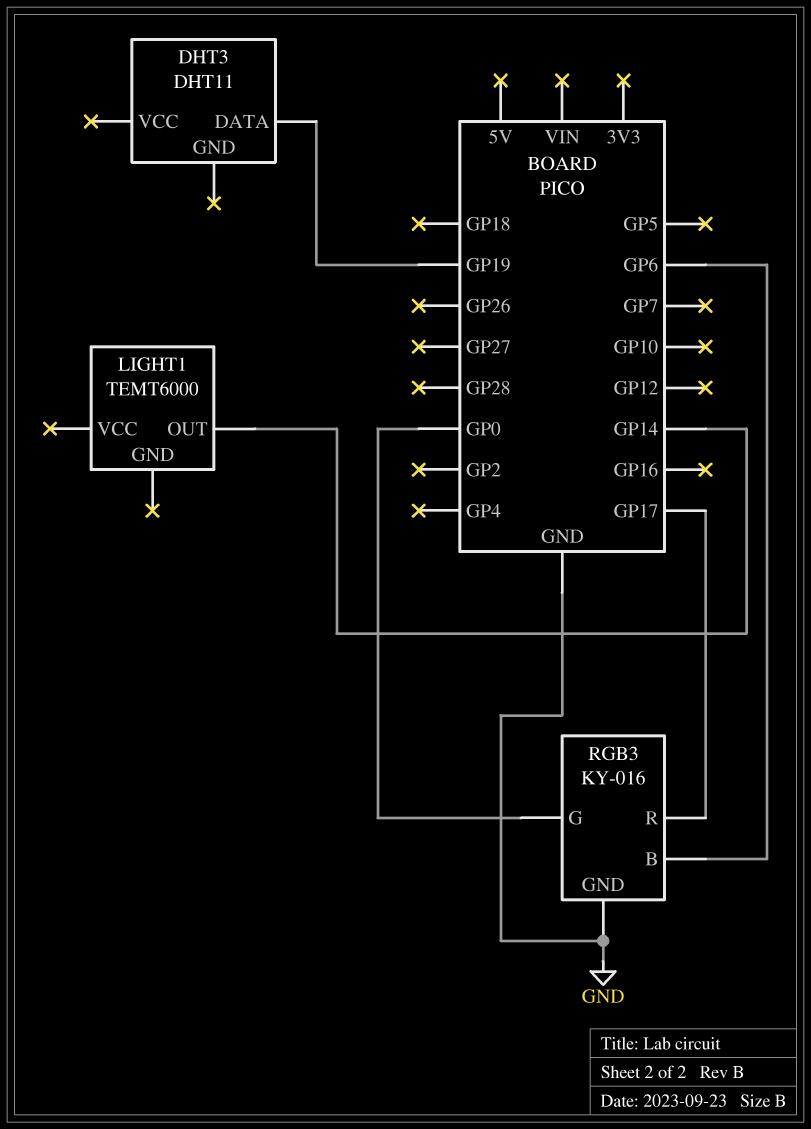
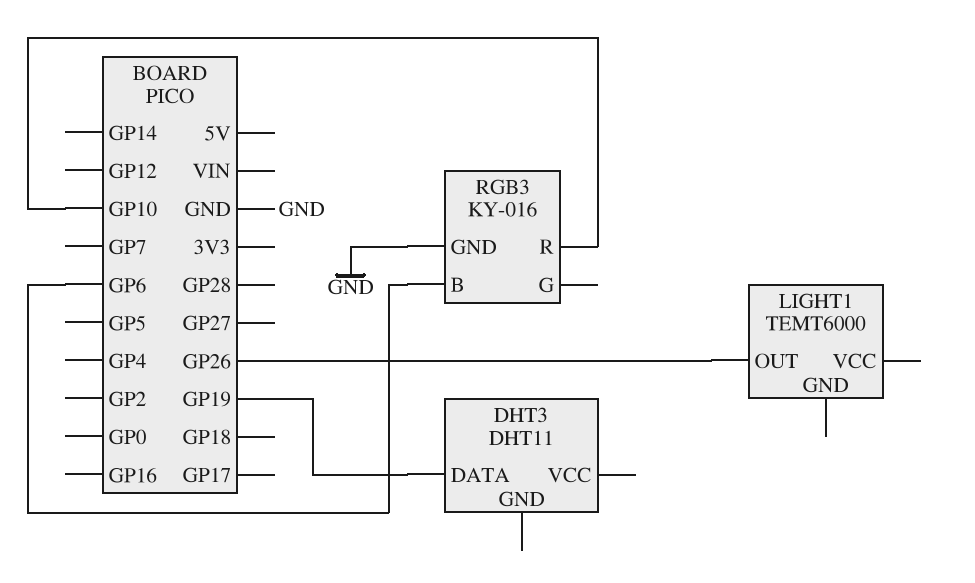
LIGHT1 pin OUT: GP14 -> GP26
RGB3 pin G: GP0 -> none
RGB3 pin R: GP17 -> GP10

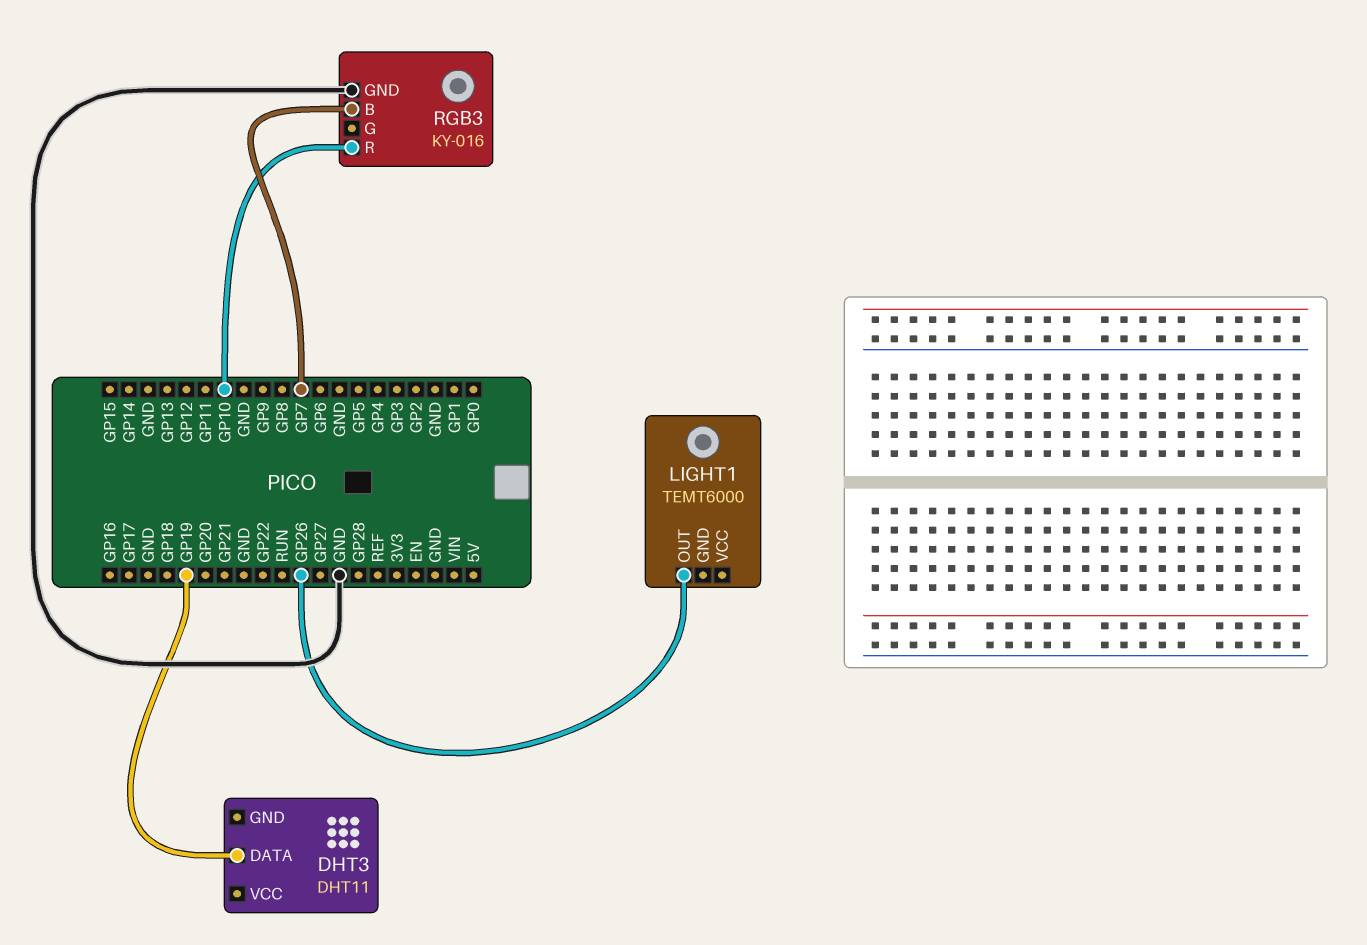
RGB3 pin B: GP6 -> GP7

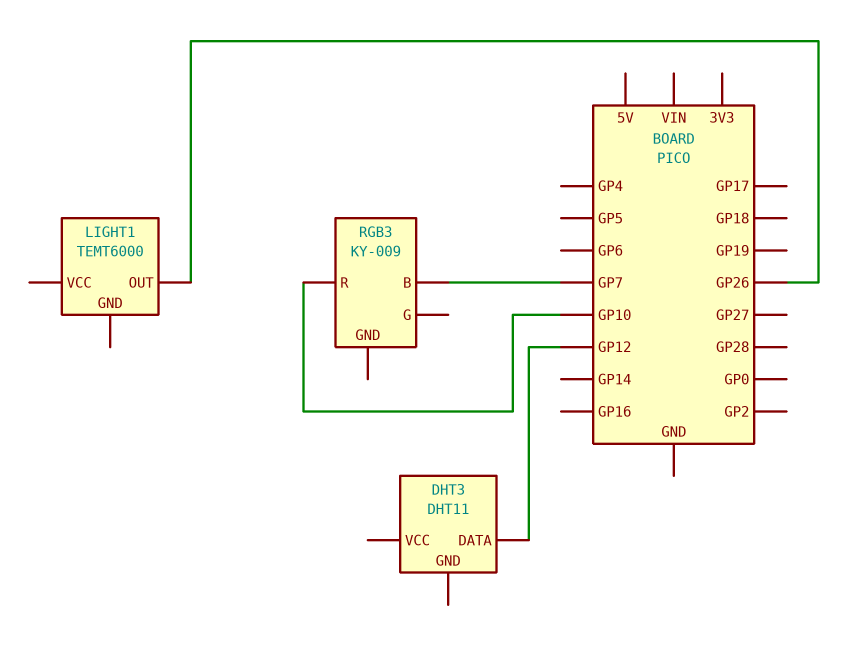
DHT3 pin DATA: GP19 -> GP12
RGB3: KY-016 -> KY-009
RGB3 pin GND: GND -> none

